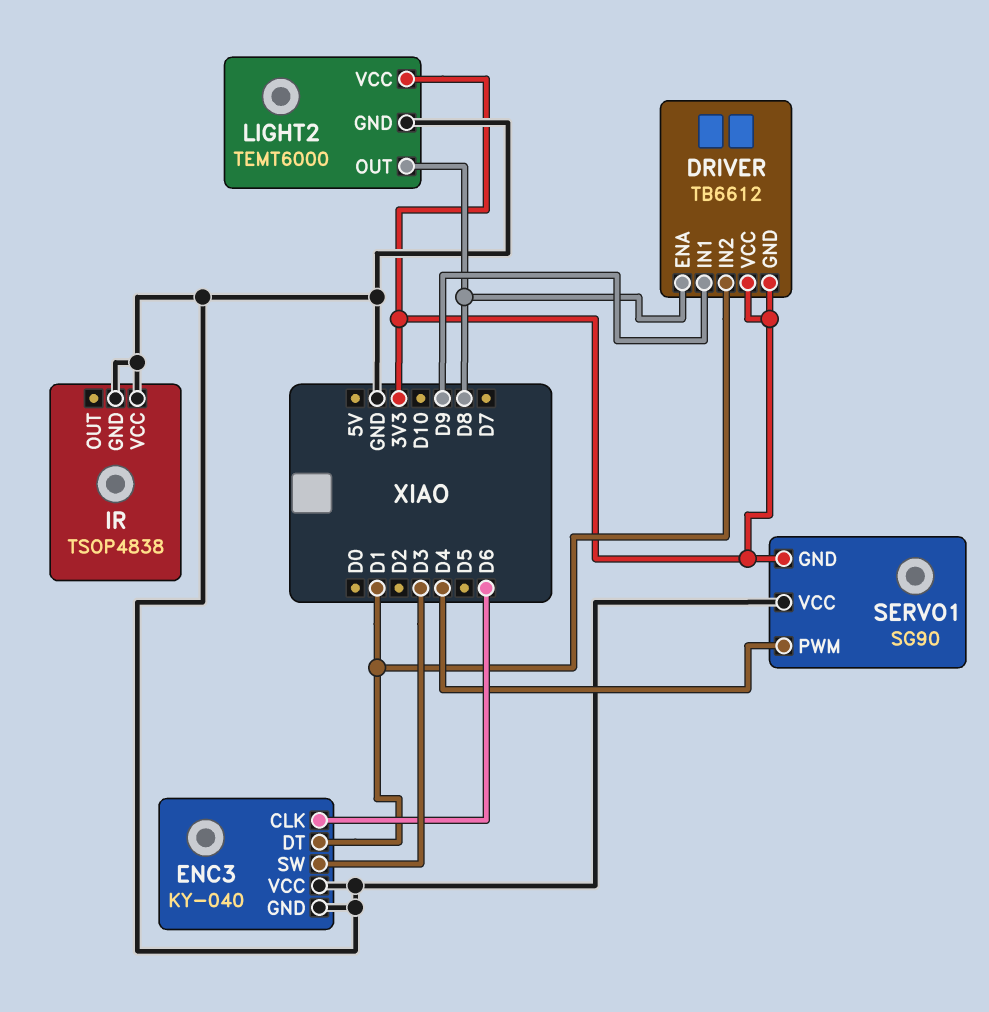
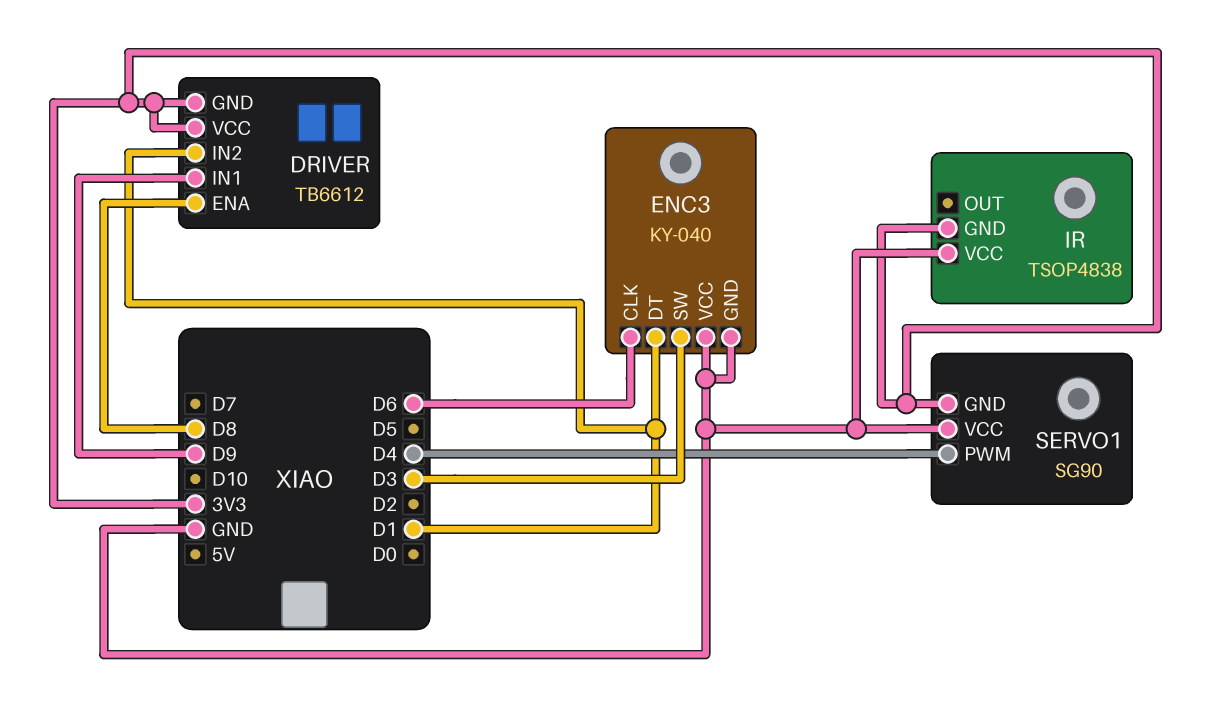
IR pin GND: GND -> 3V3
LIGHT2: TEMT6000 -> none
LIGHT2 pin GND: GND -> none
LIGHT2 pin OUT: D8 -> none
LIGHT2 pin VCC: 3V3 -> none

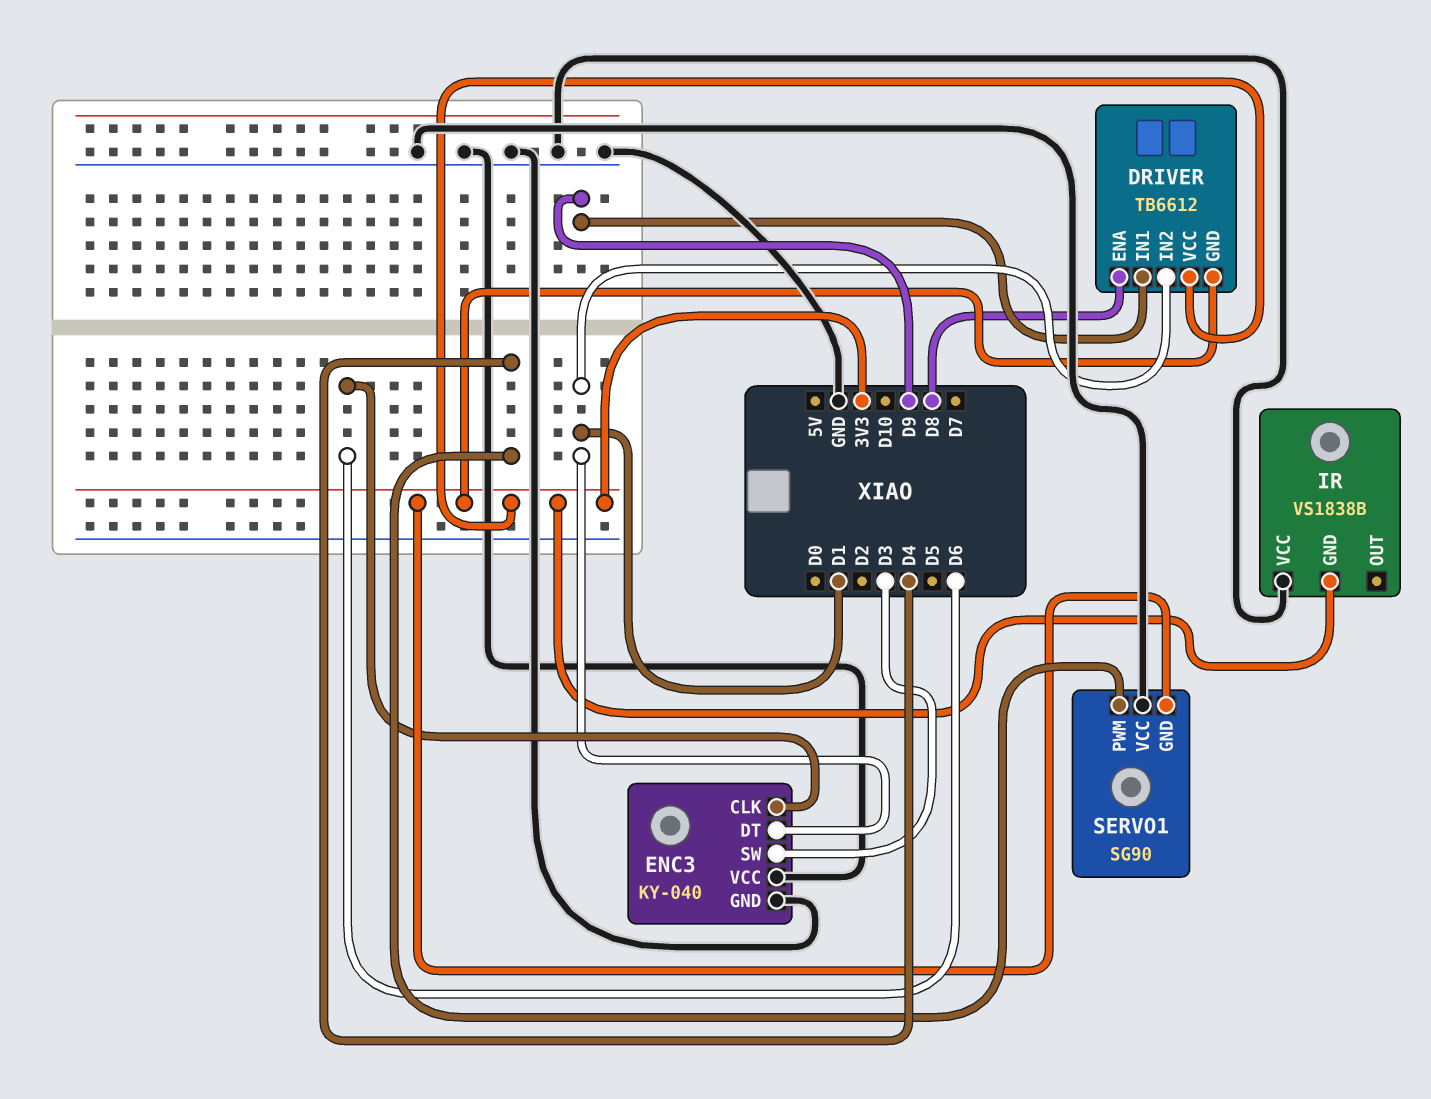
IR: TSOP4838 -> VS1838B

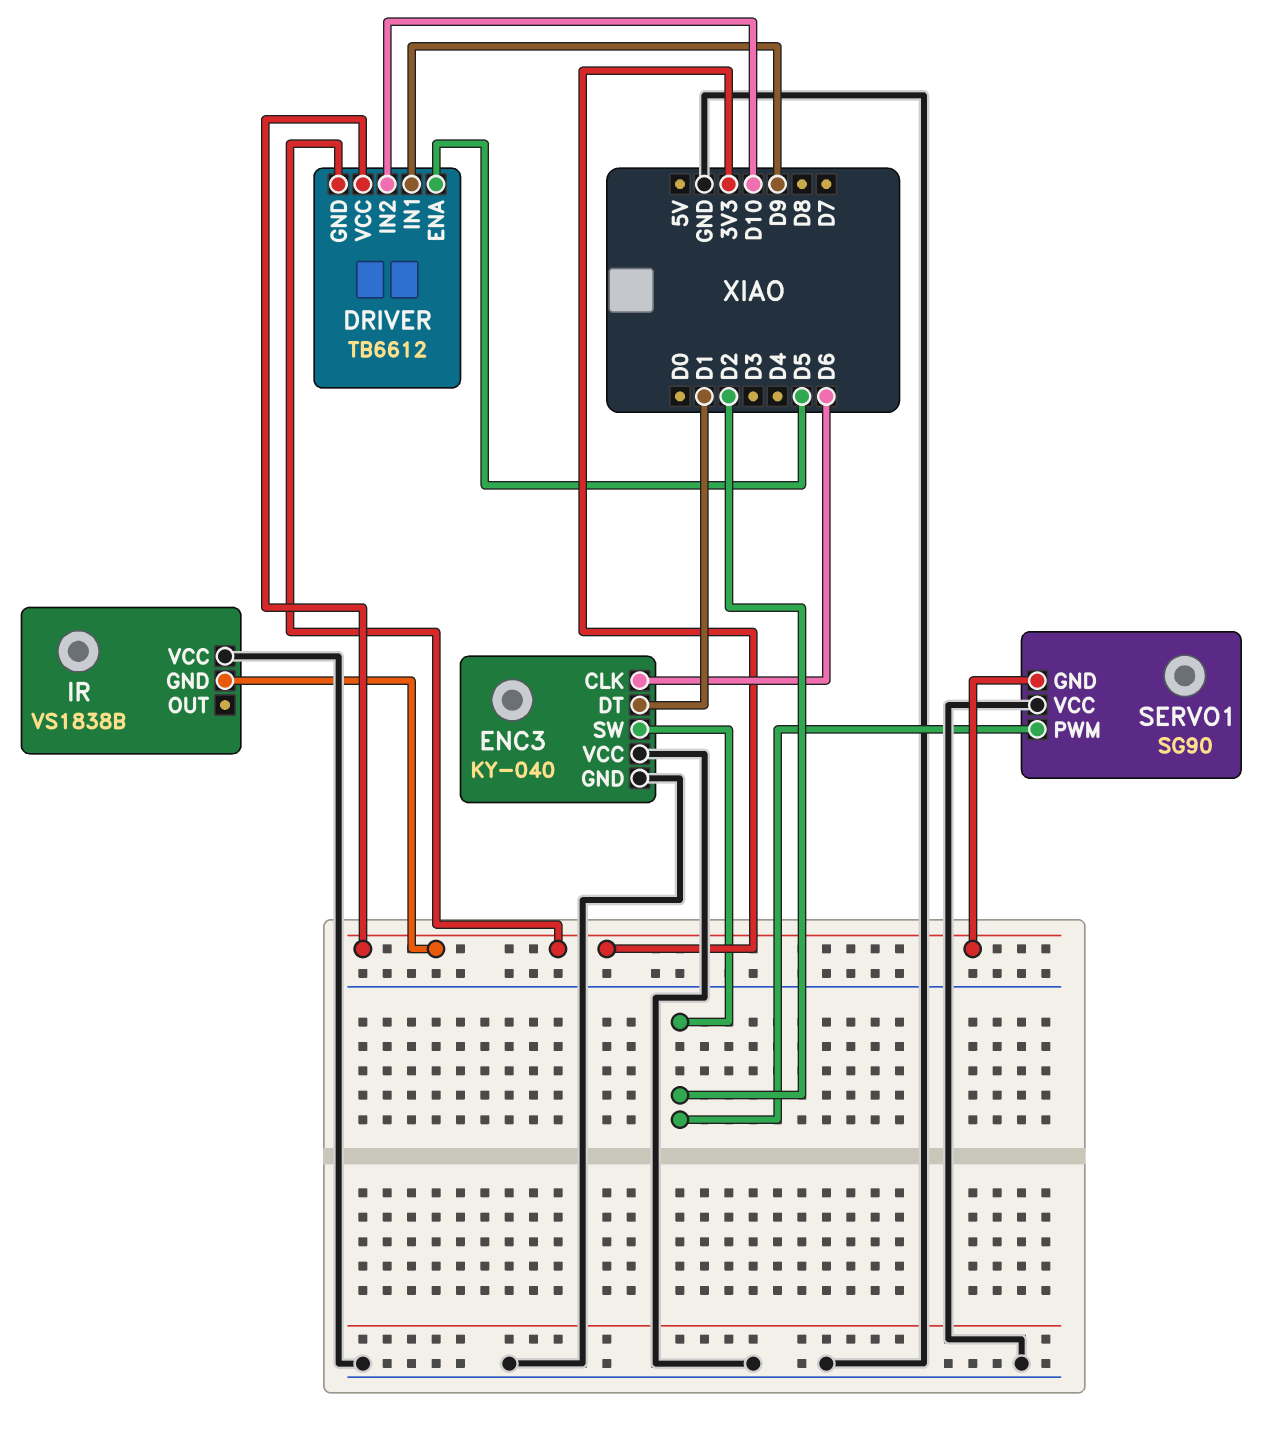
DRIVER pin ENA: D8 -> D5
DRIVER pin IN2: D1 -> D10
ENC3 pin SW: D3 -> D2
SERVO1 pin PWM: D4 -> D2

